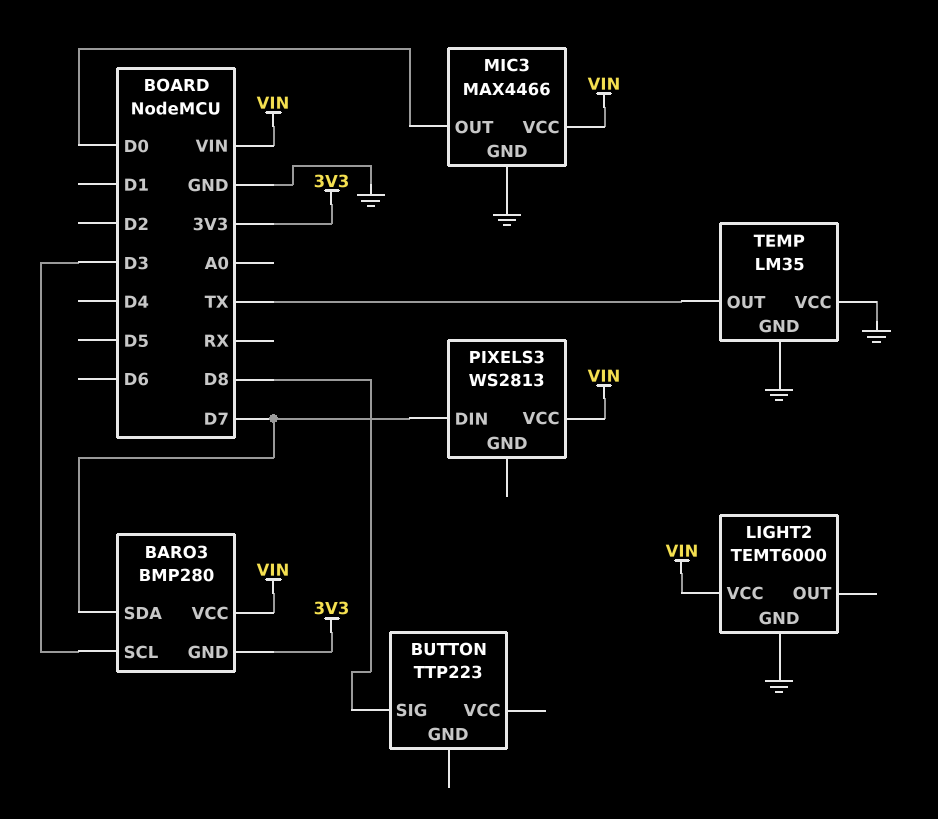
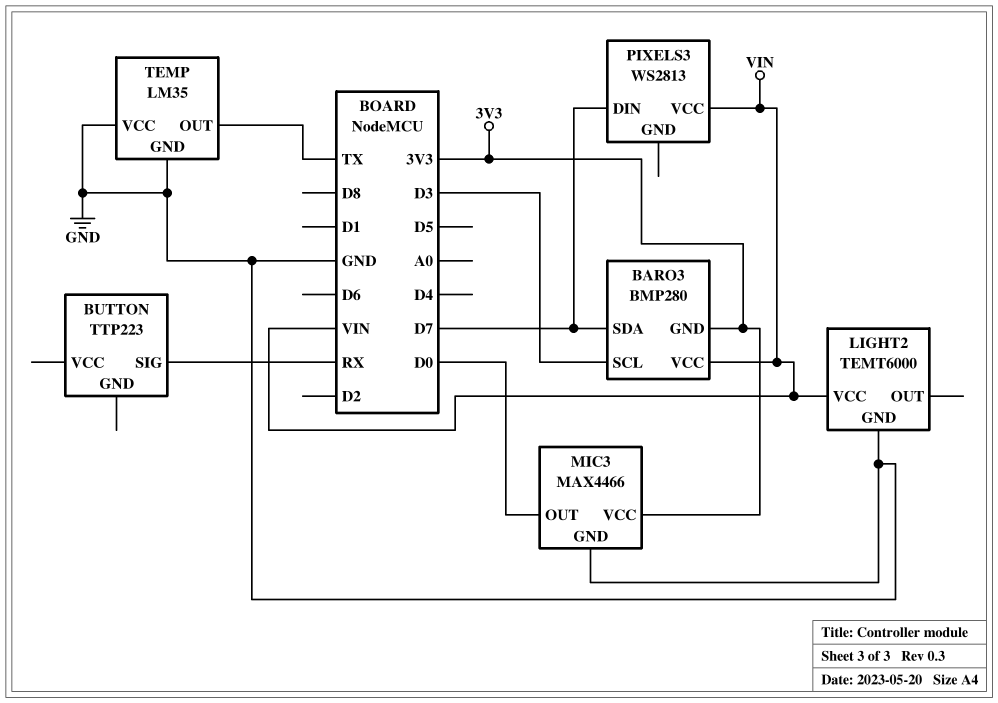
BUTTON pin SIG: D8 -> RX
MIC3 pin VCC: VIN -> 3V3

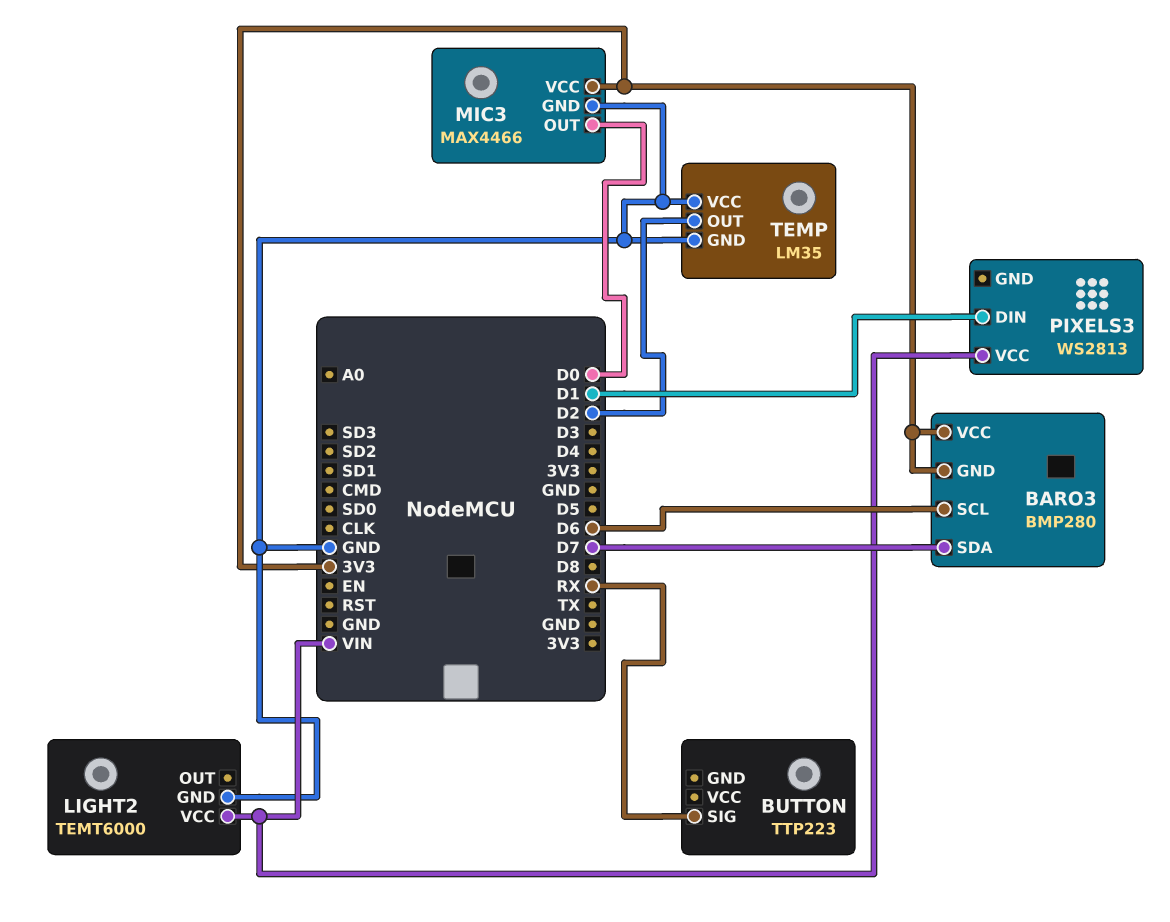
BARO3 pin SCL: D3 -> D6
BARO3 pin VCC: VIN -> 3V3
PIXELS3 pin DIN: D7 -> D1
TEMP pin OUT: TX -> D2

